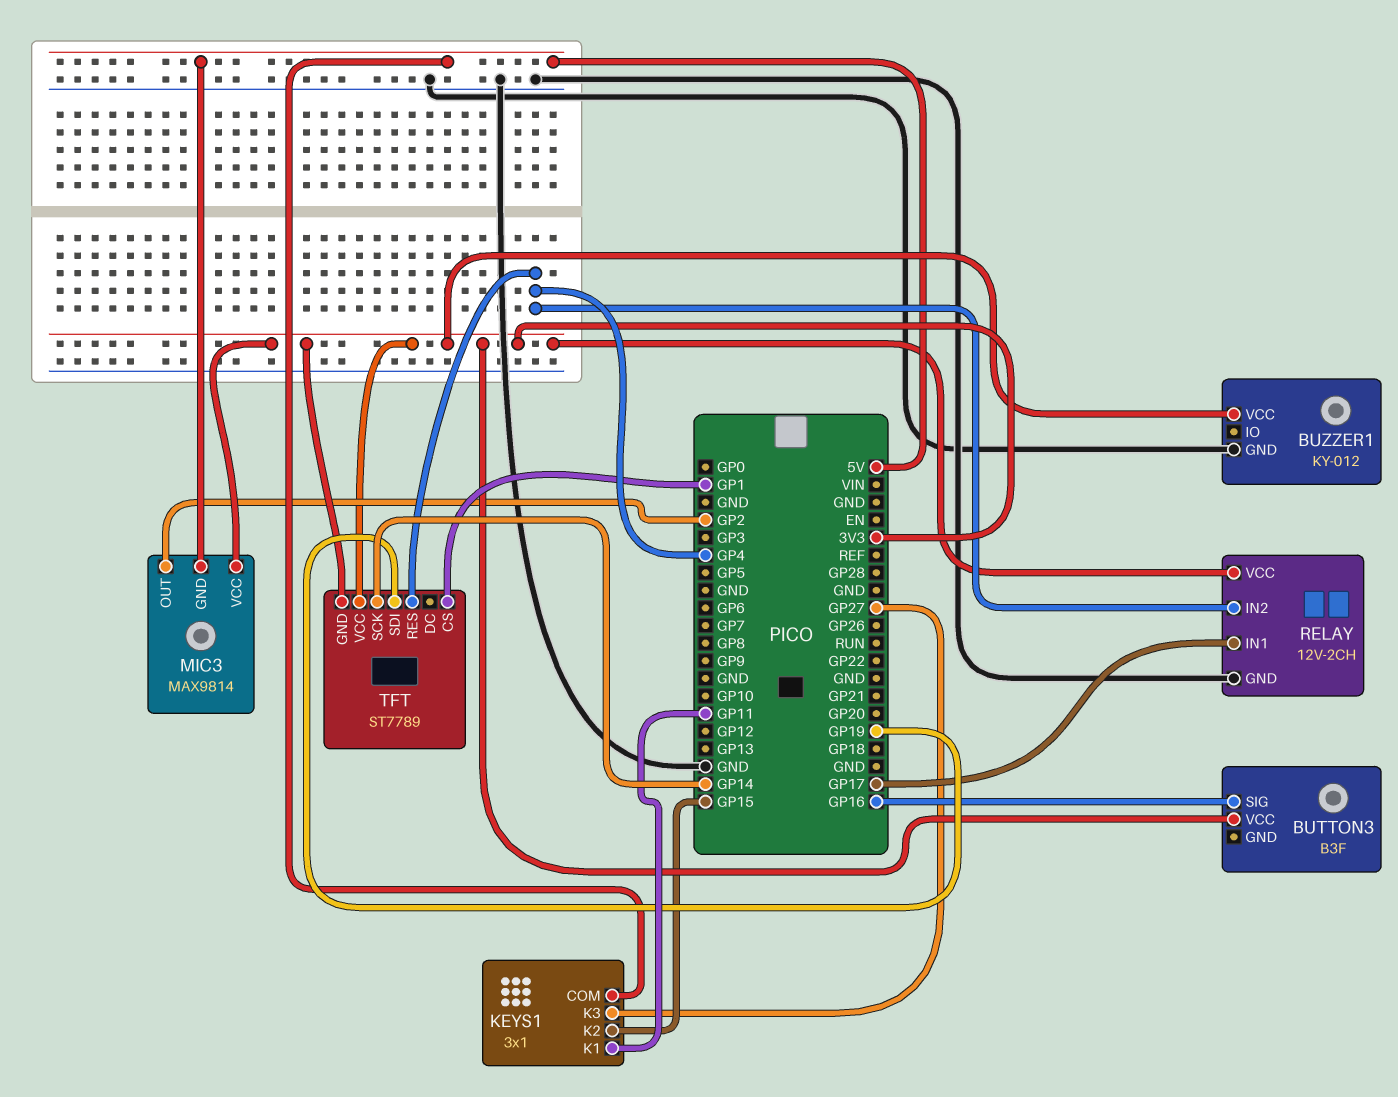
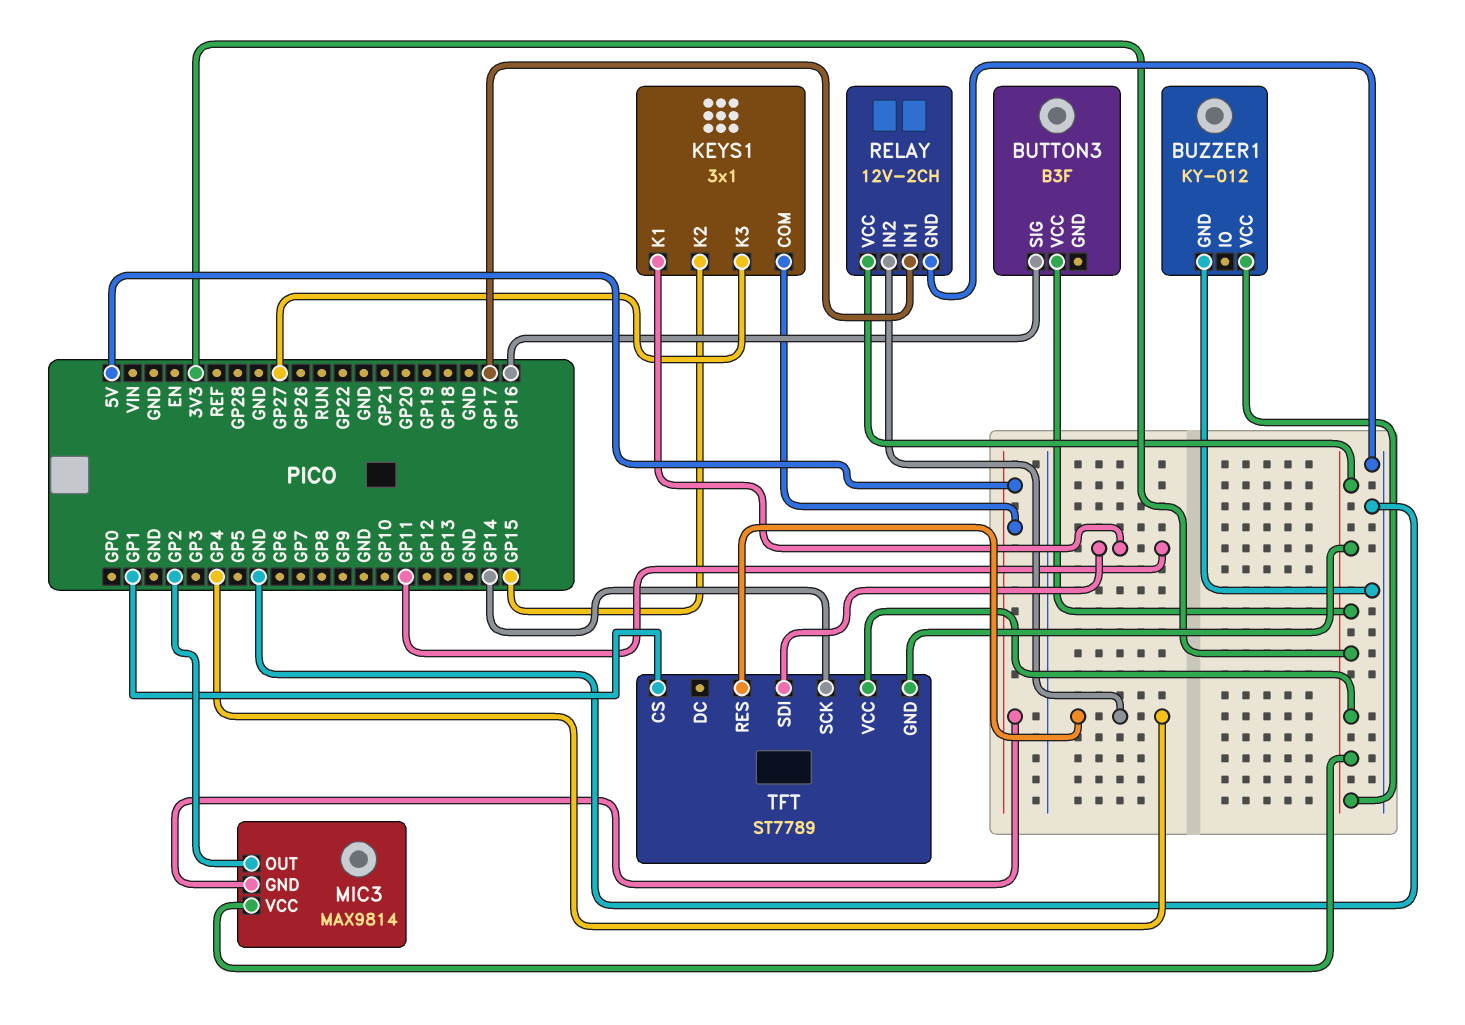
TFT pin SDI: GP19 -> GP11

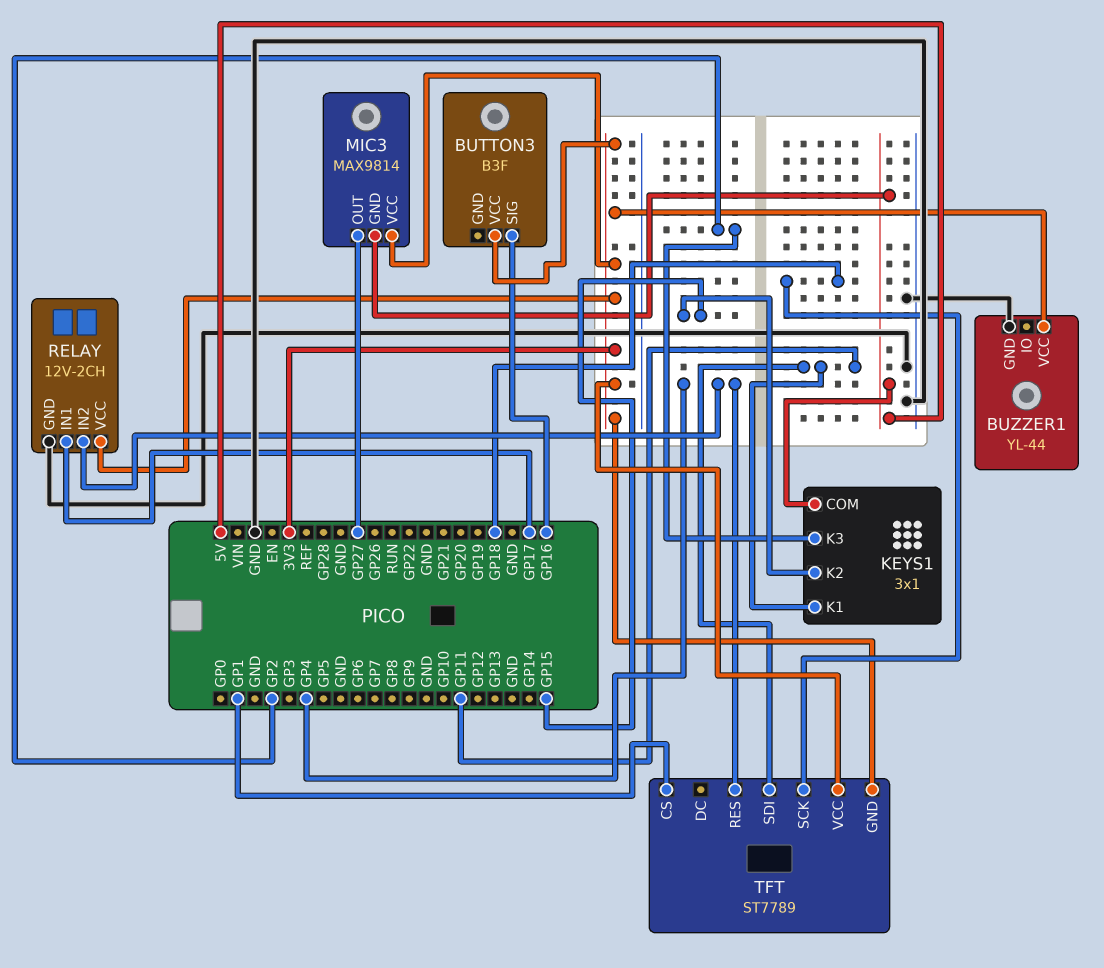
BUZZER1: KY-012 -> YL-44
KEYS1 pin K3: GP27 -> GP2
MIC3 pin OUT: GP2 -> GP27
TFT pin SCK: GP14 -> GP18

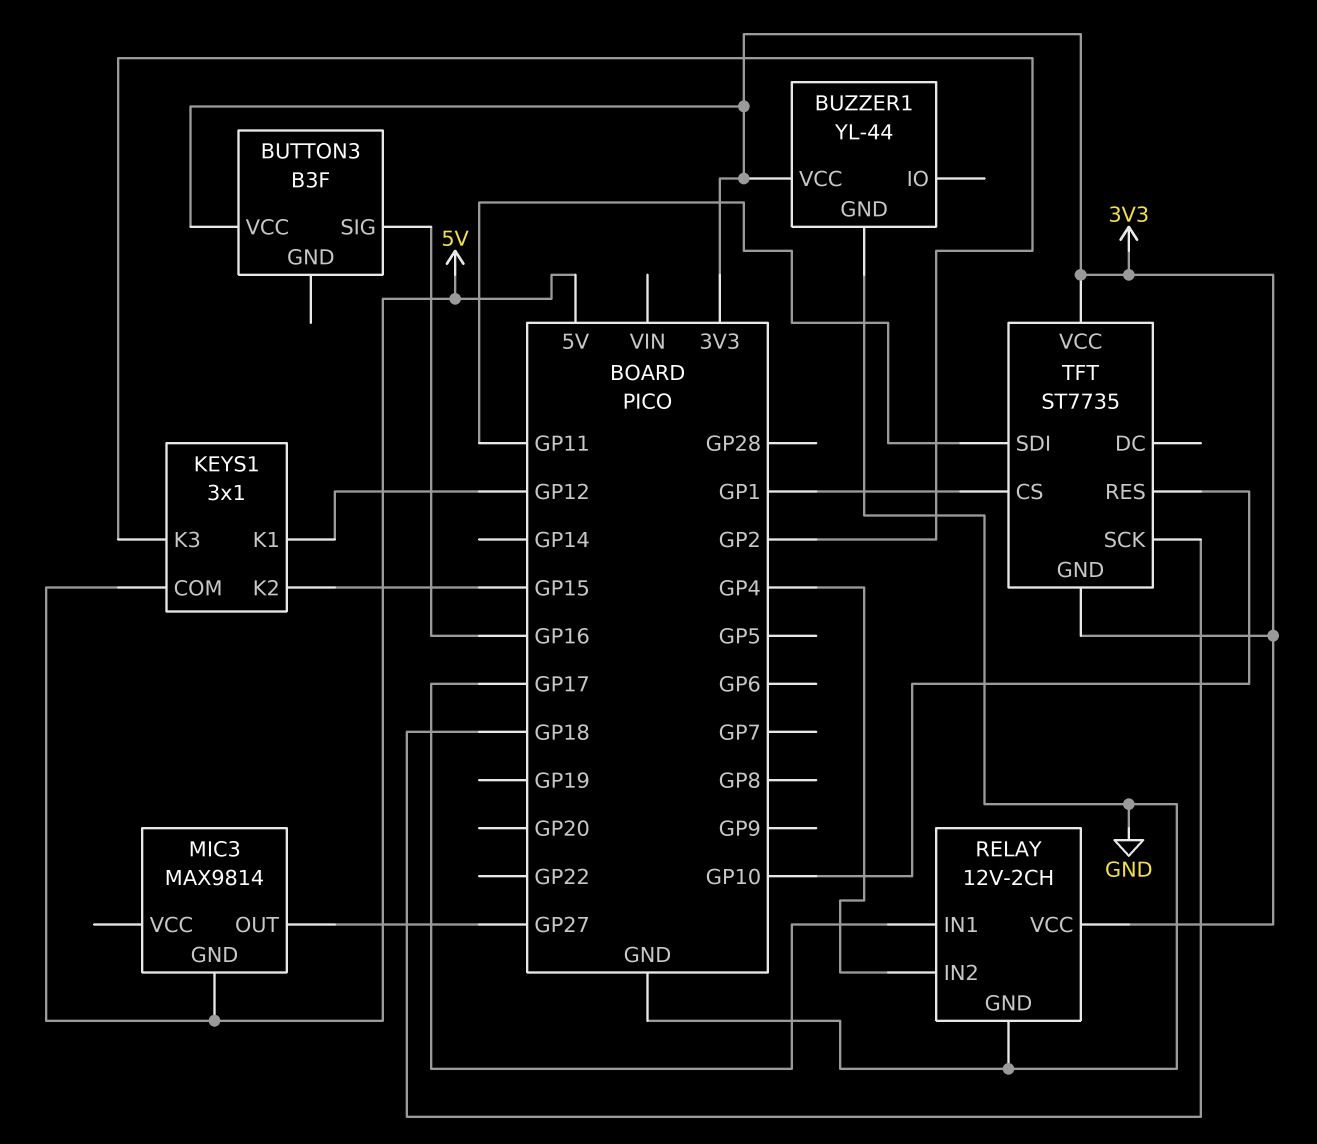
KEYS1 pin K1: GP11 -> GP12
MIC3 pin VCC: 3V3 -> none
TFT: ST7789 -> ST7735
TFT pin RES: GP4 -> GP10

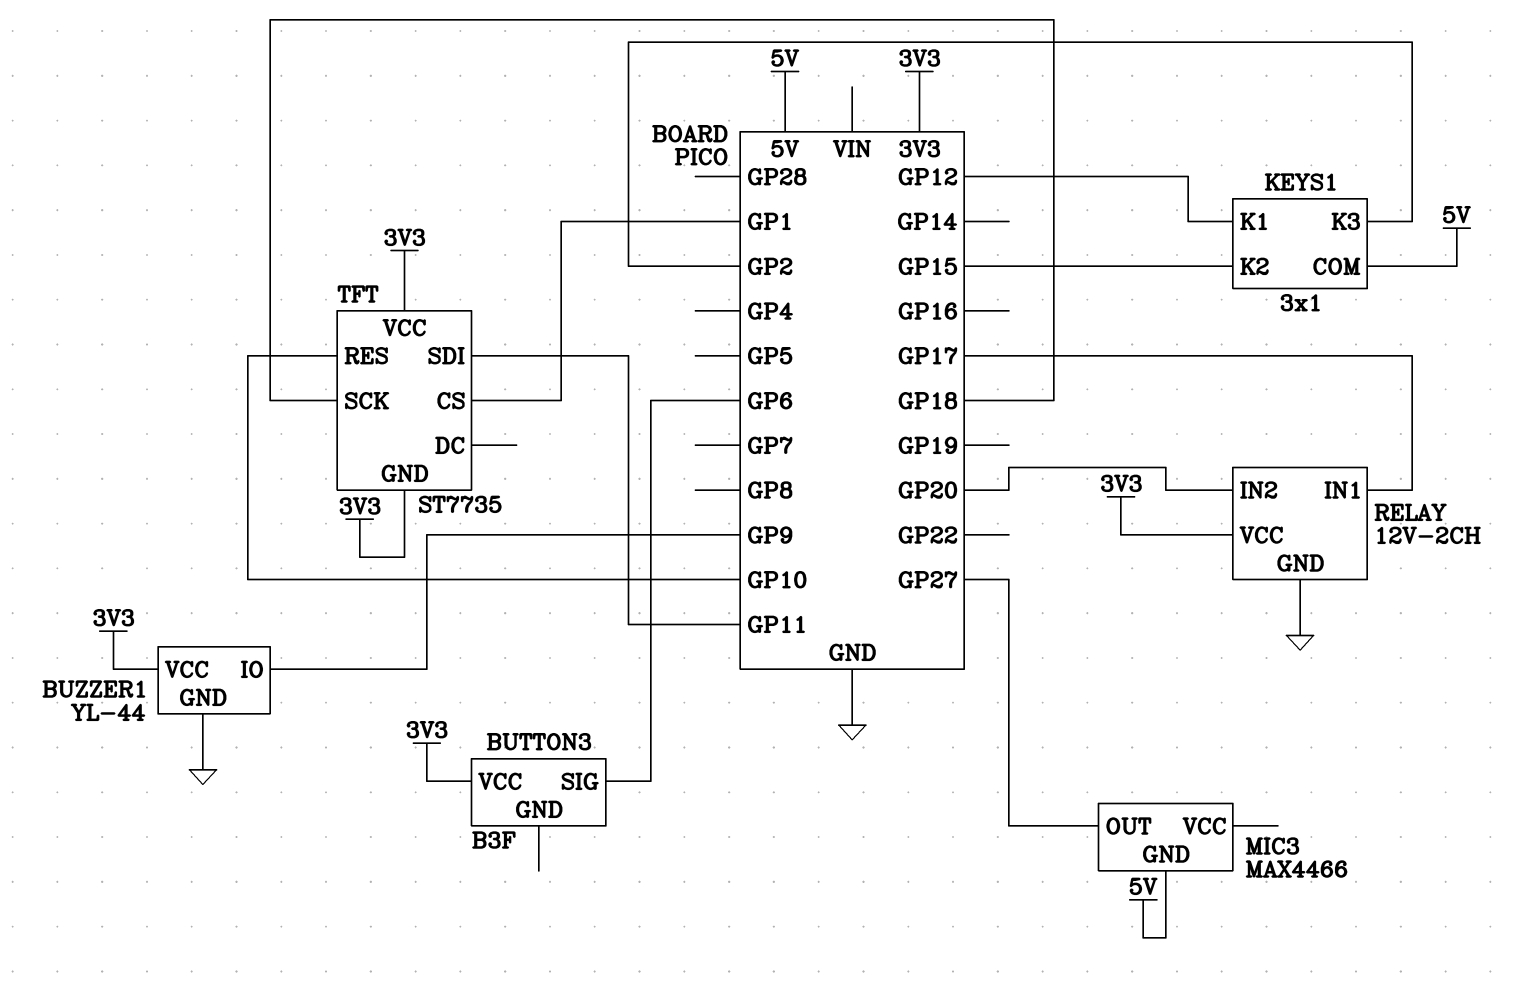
BUTTON3 pin SIG: GP16 -> GP6
BUZZER1 pin IO: none -> GP9
MIC3: MAX9814 -> MAX4466
RELAY pin IN2: GP4 -> GP20

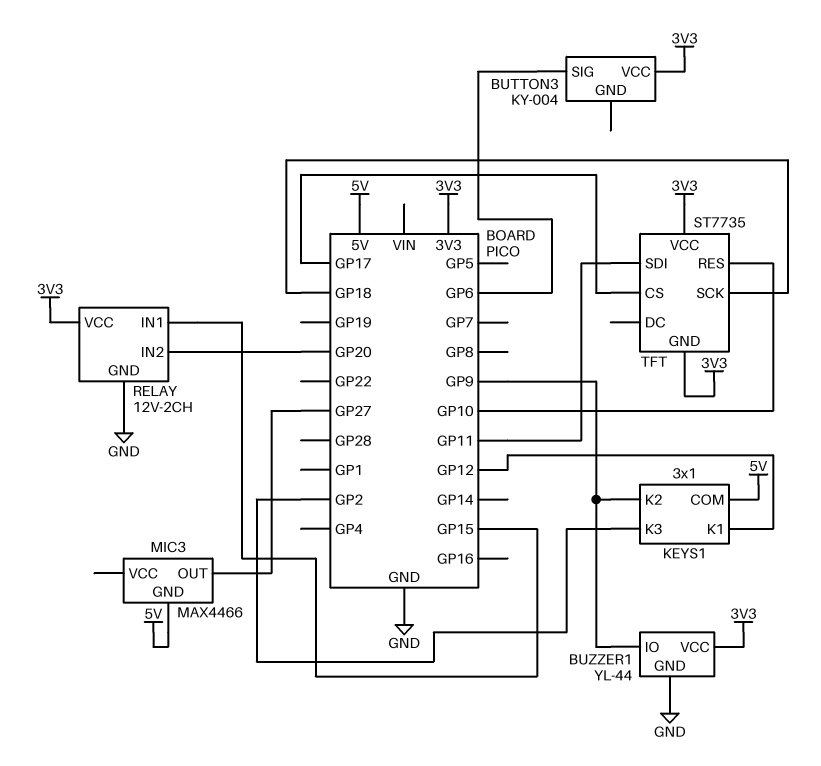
BUTTON3: B3F -> KY-004
KEYS1 pin K2: GP15 -> GP9
RELAY pin IN1: GP17 -> GP15
TFT pin CS: GP1 -> GP17

